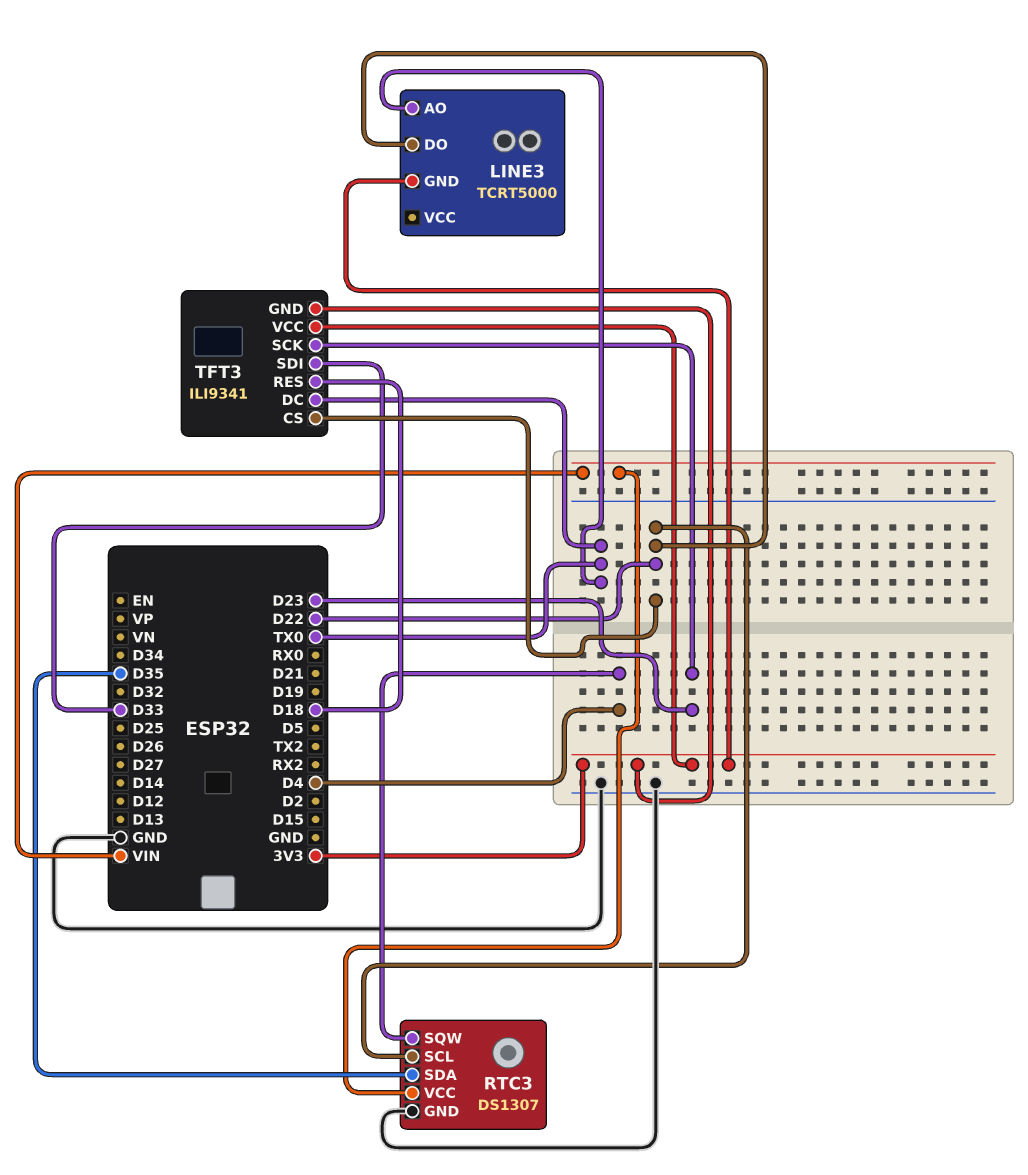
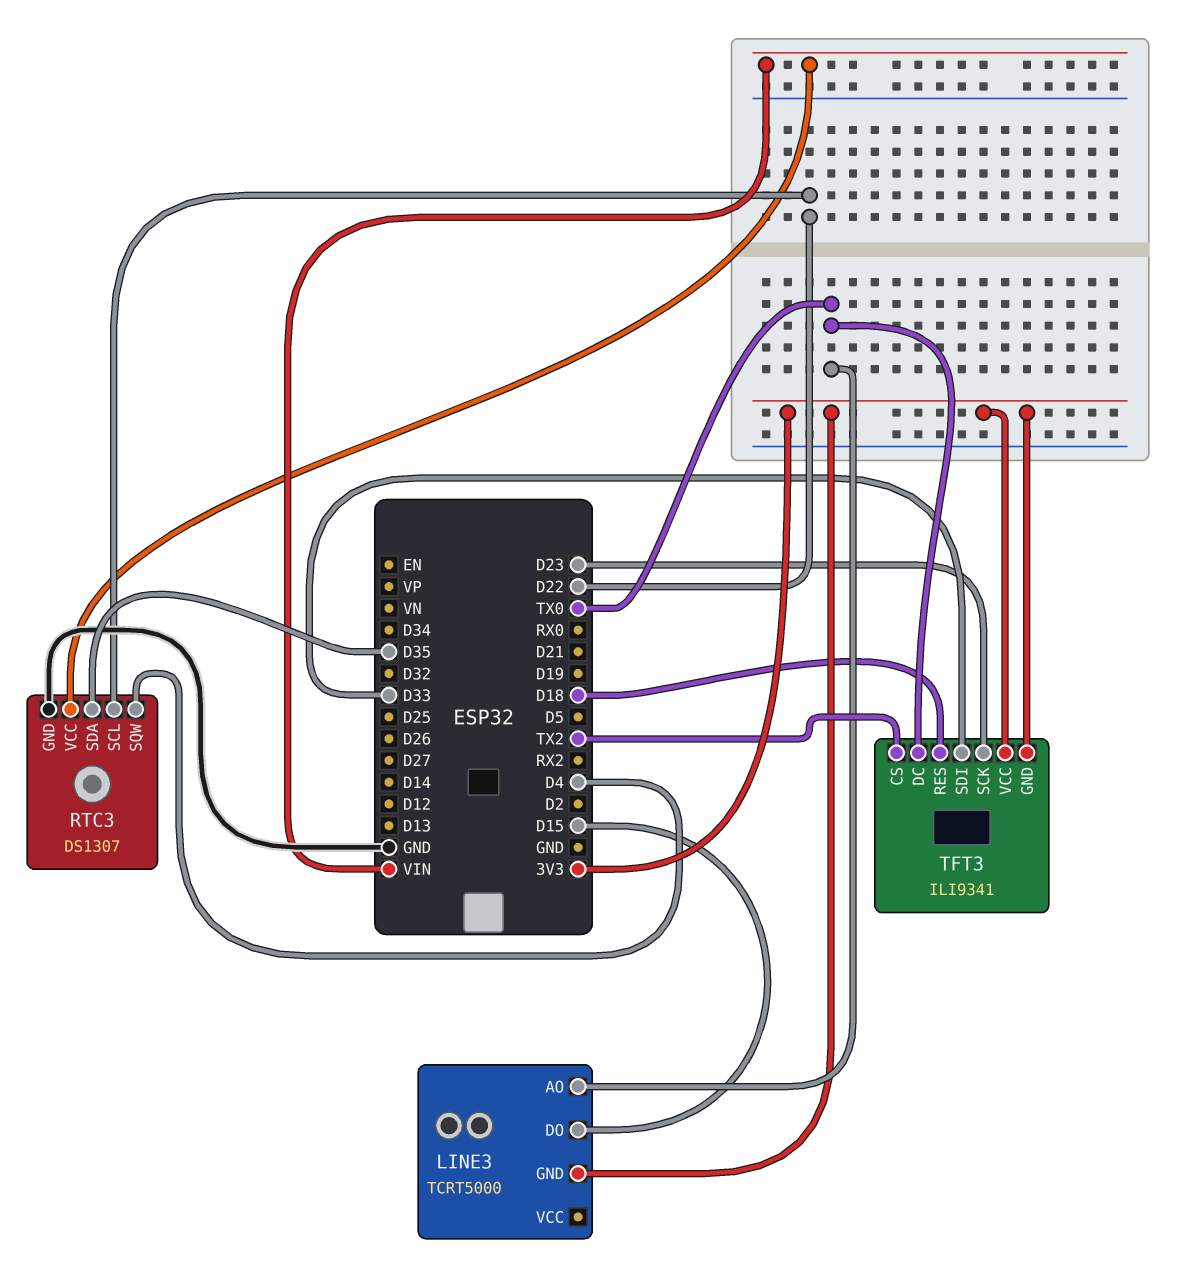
LINE3 pin DO: D22 -> D15
TFT3 pin CS: D22 -> TX2

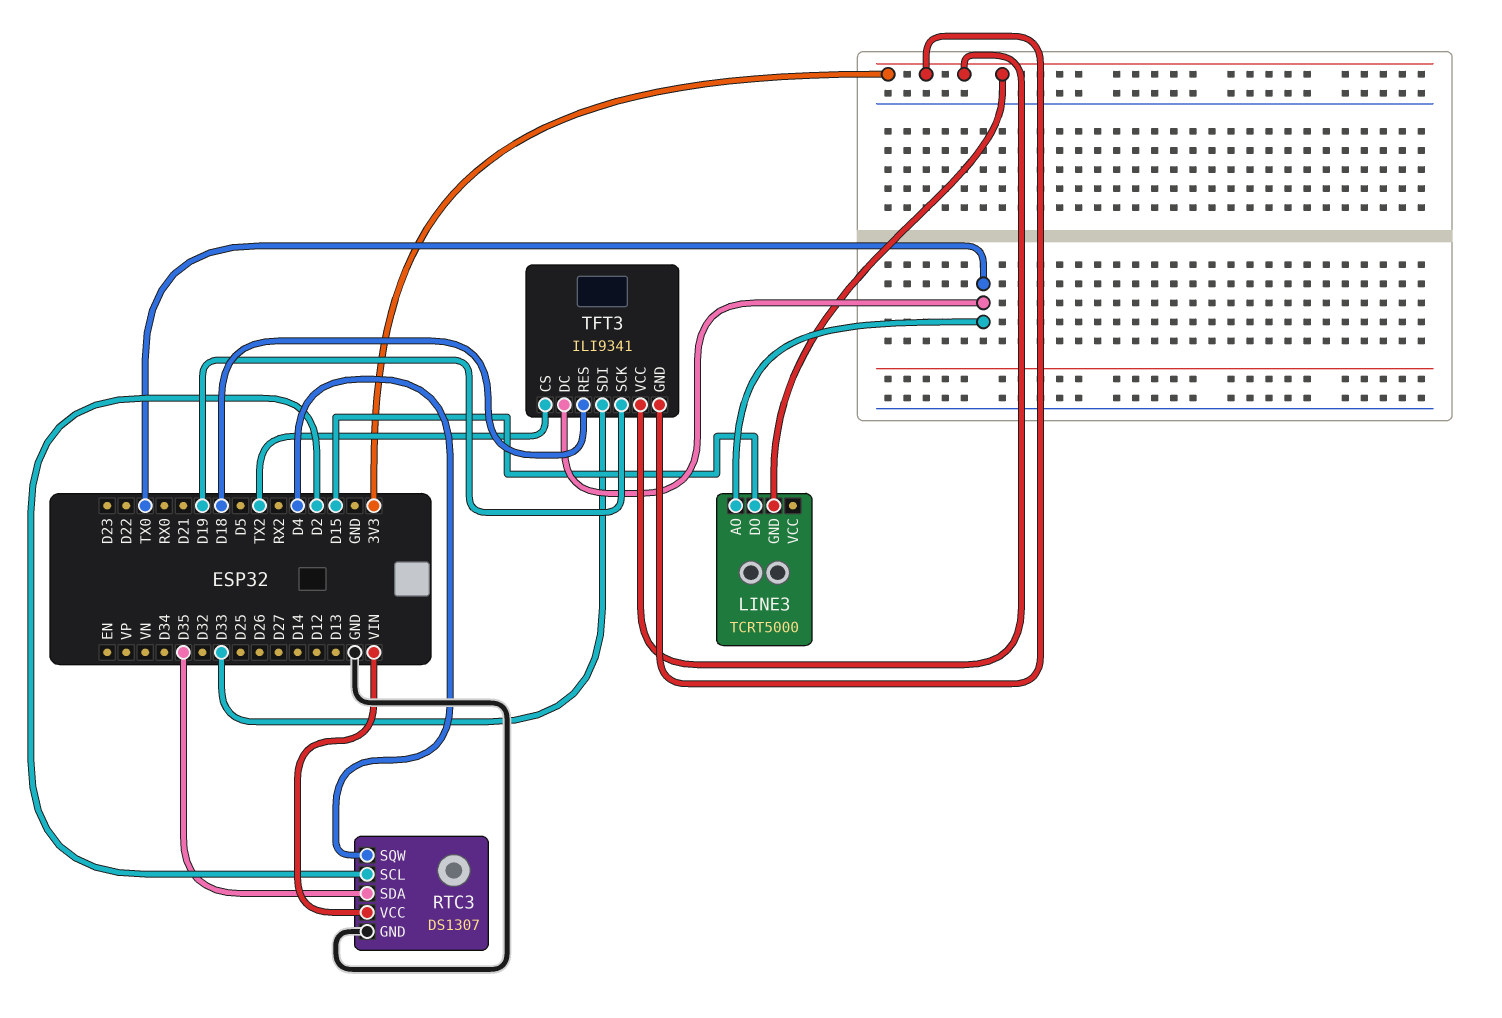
RTC3 pin SCL: D22 -> D2
TFT3 pin SCK: D23 -> D19

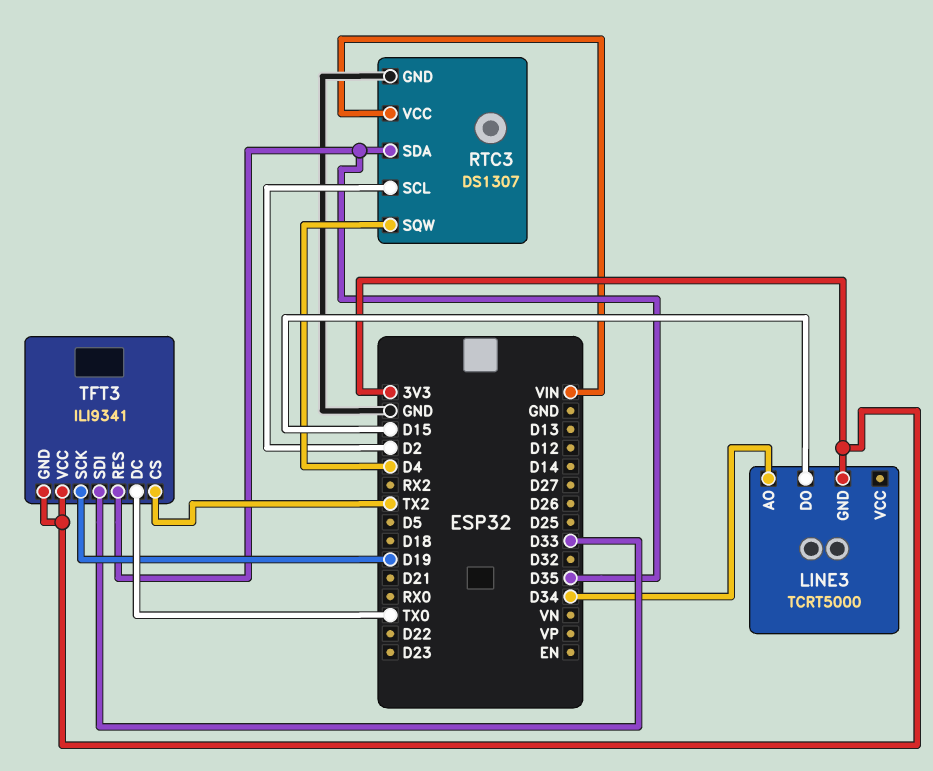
LINE3 pin AO: TX0 -> D34
TFT3 pin RES: D18 -> D35

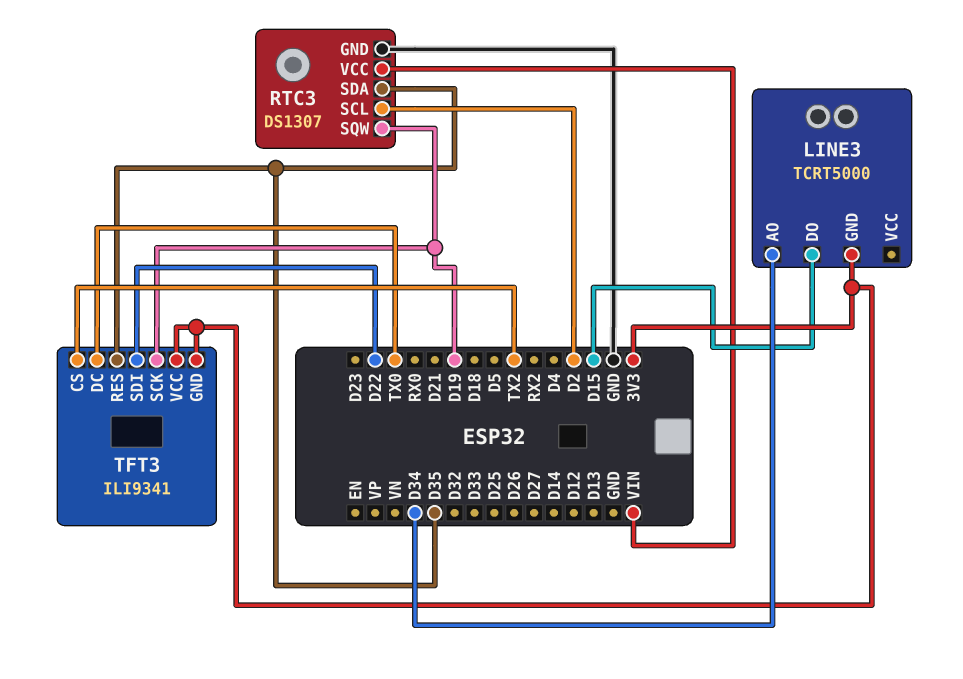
RTC3 pin SQW: D4 -> D19
TFT3 pin SDI: D33 -> D22

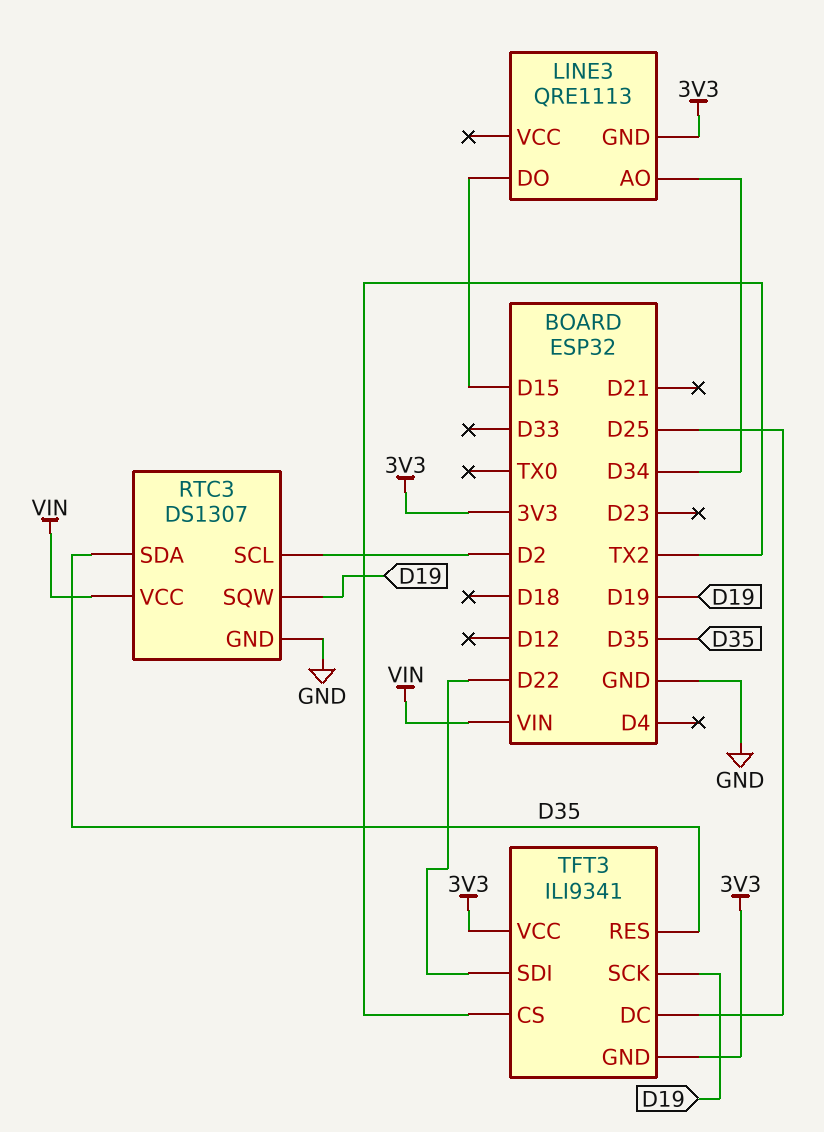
LINE3: TCRT5000 -> QRE1113
TFT3 pin DC: TX0 -> D25

